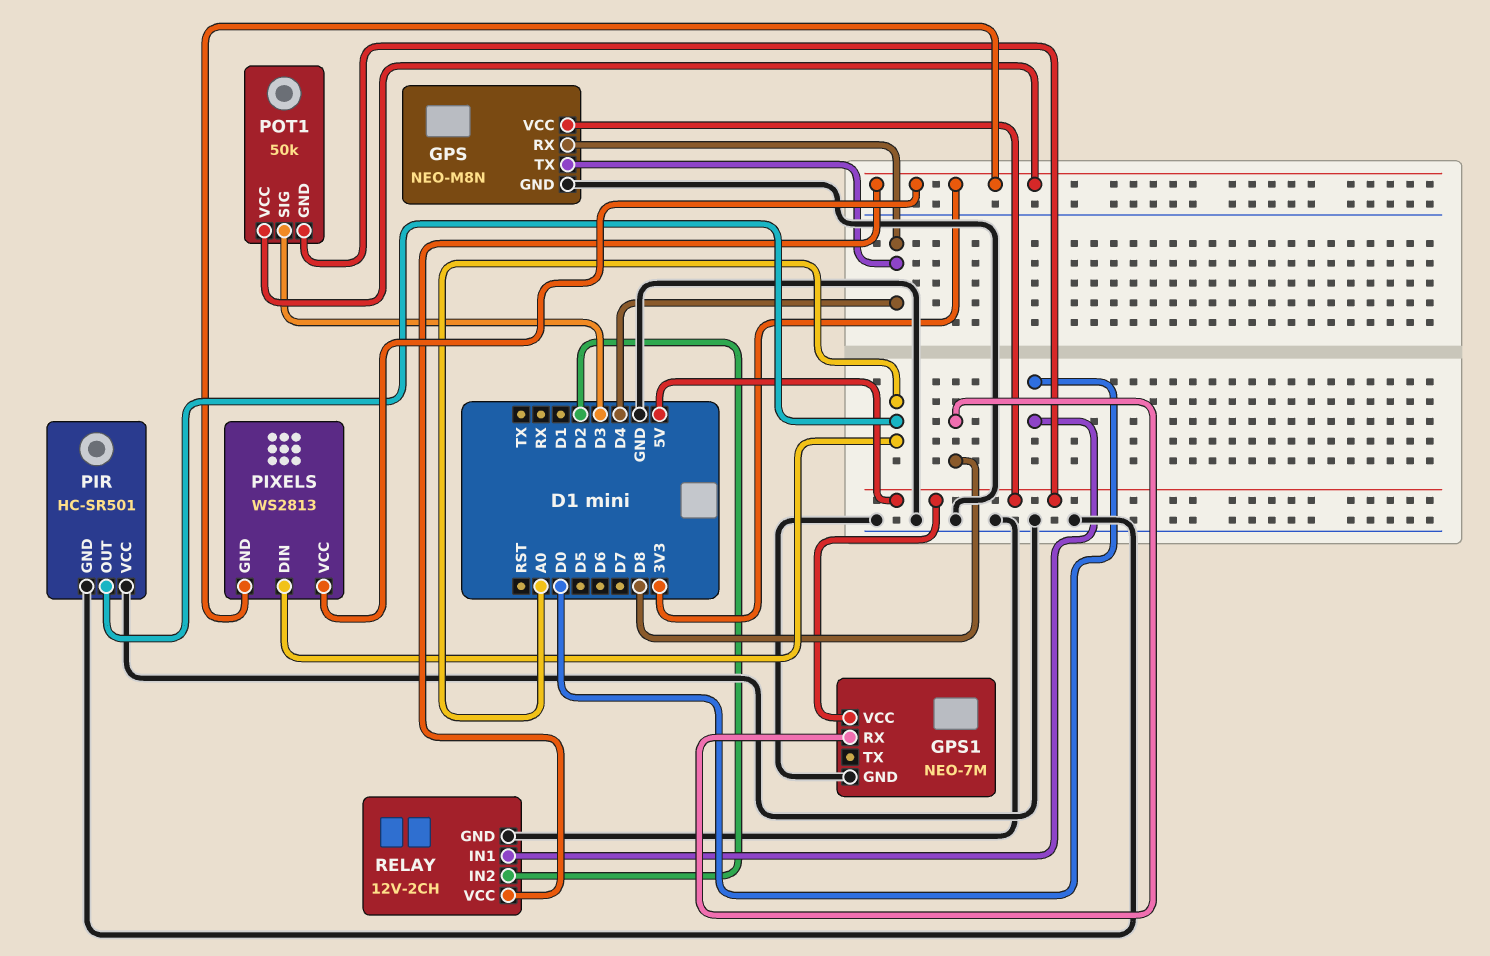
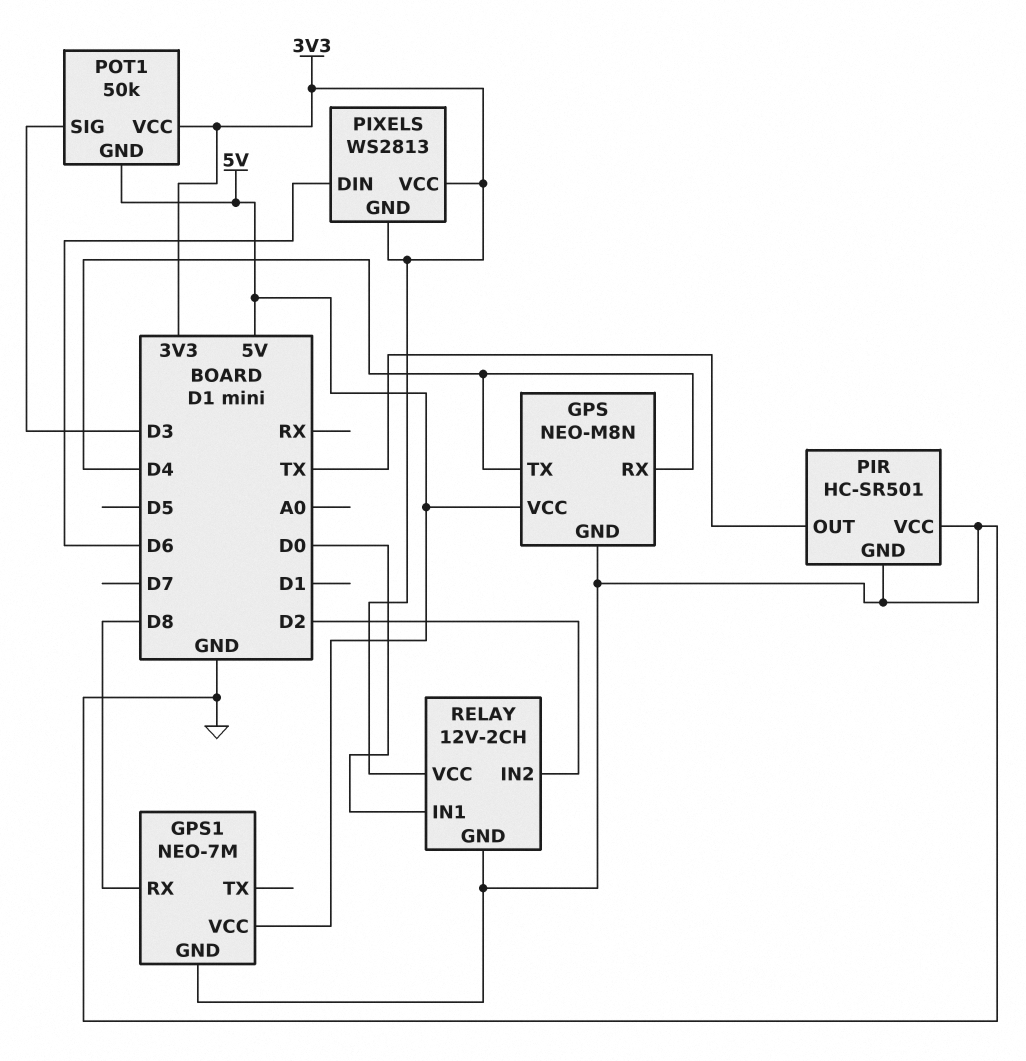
PIR pin OUT: A0 -> TX
PIXELS pin DIN: A0 -> D6

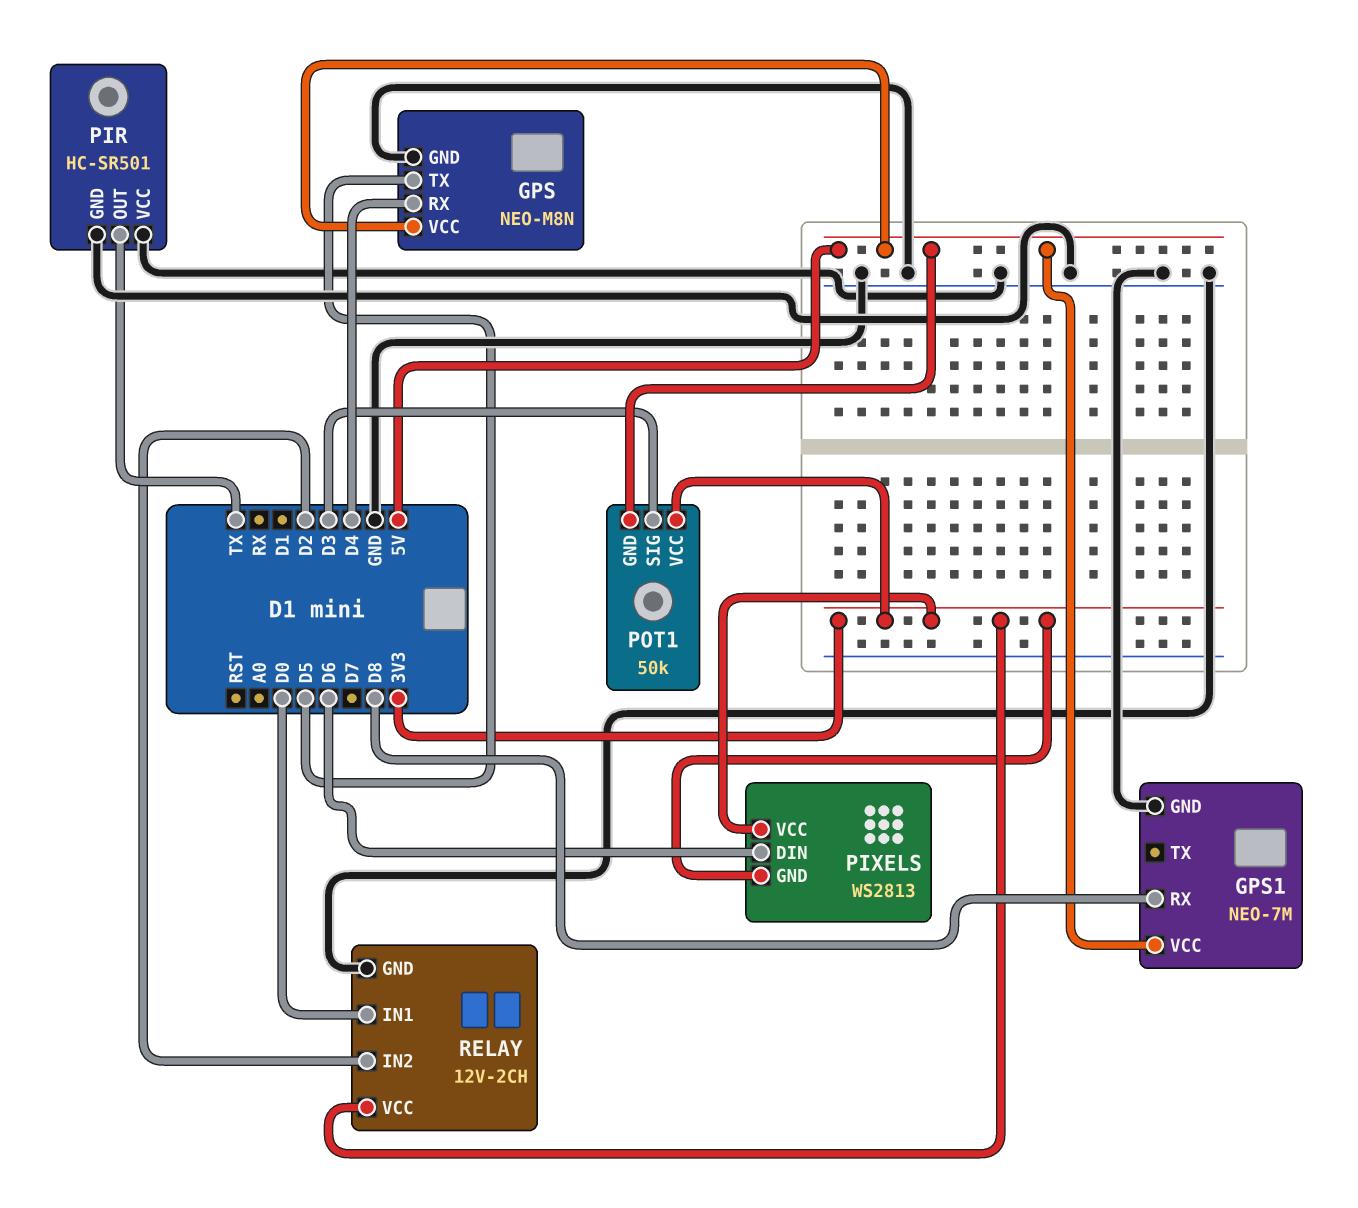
GPS pin TX: D4 -> D5

